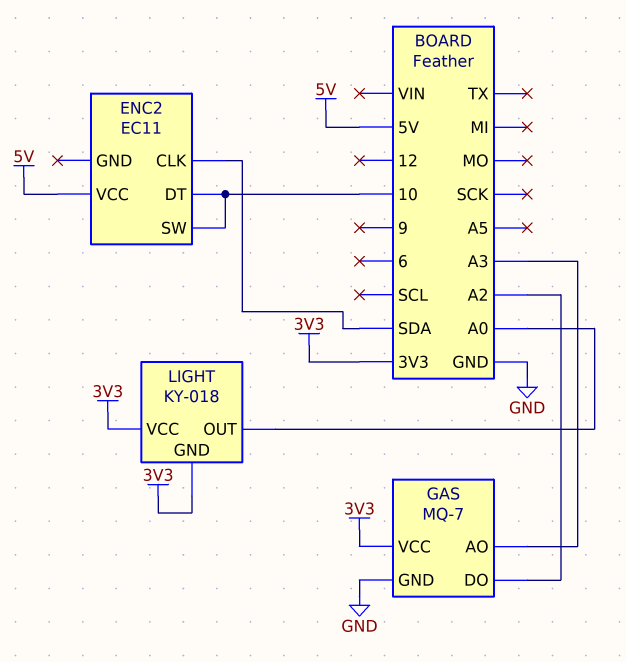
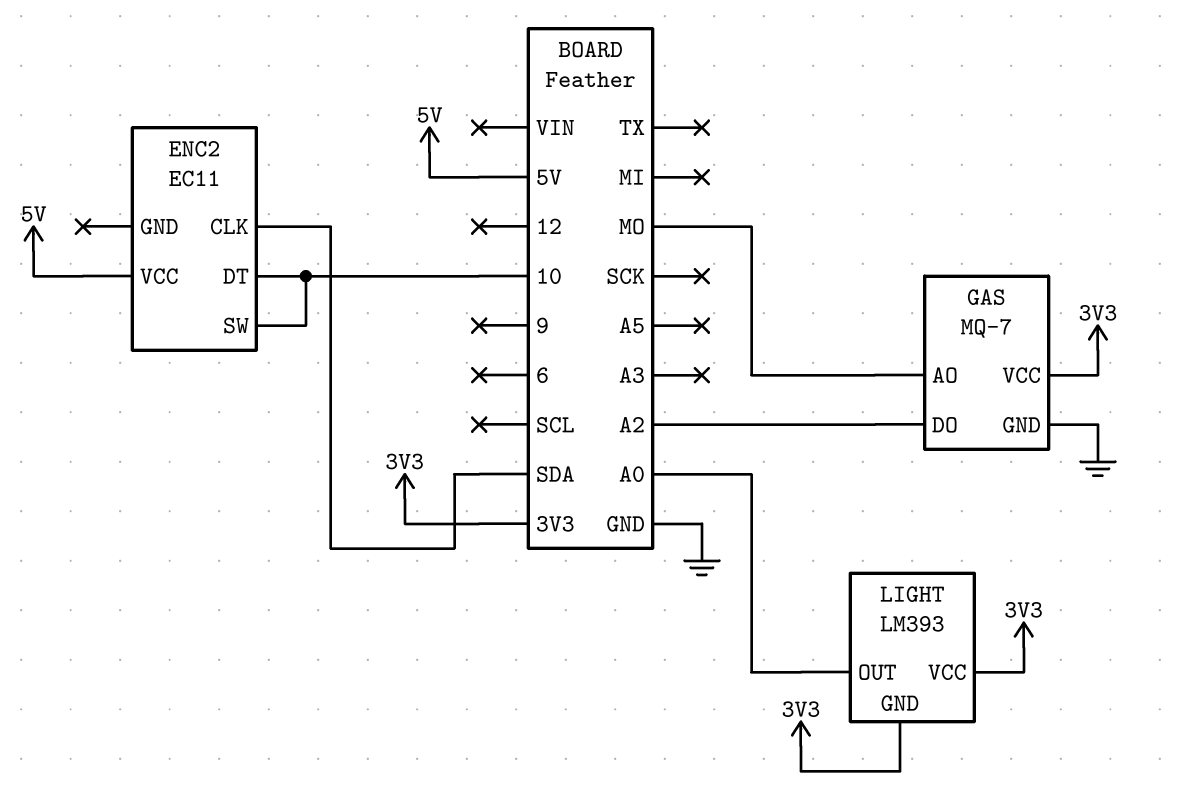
GAS pin AO: A3 -> MO
LIGHT: KY-018 -> LM393

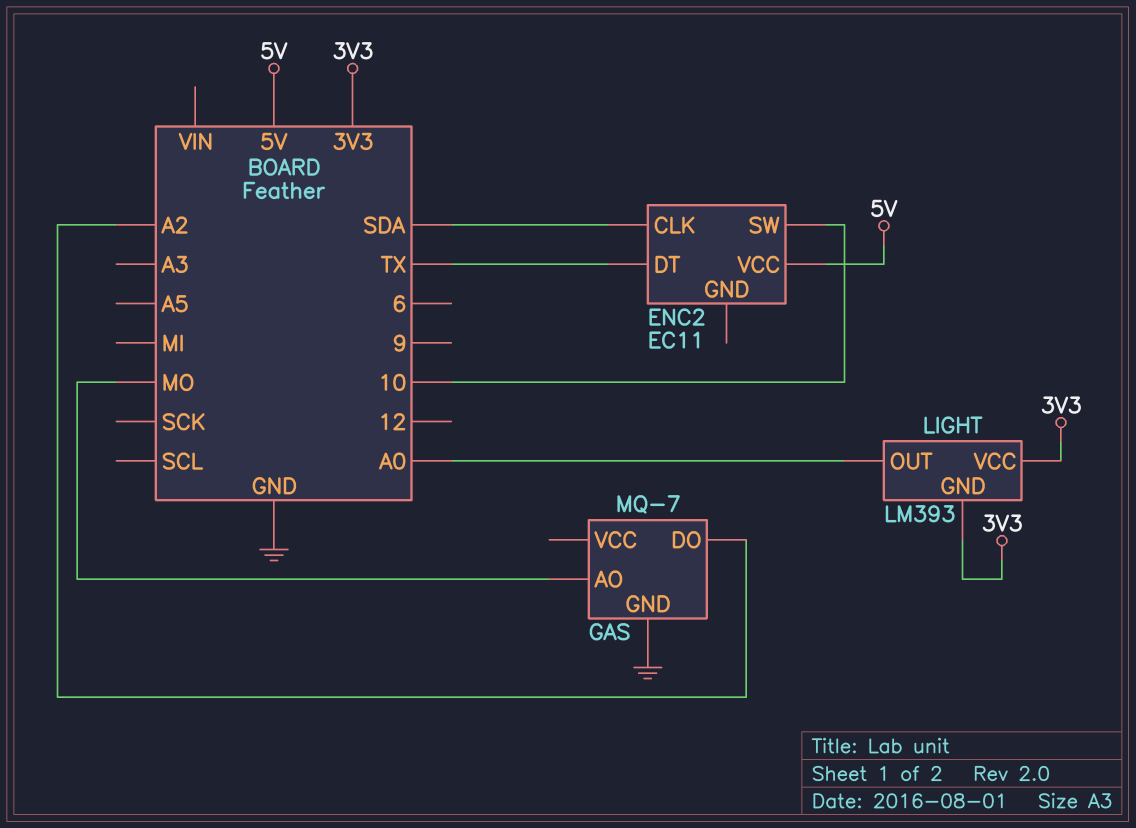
ENC2 pin DT: 10 -> TX
GAS pin VCC: 3V3 -> none

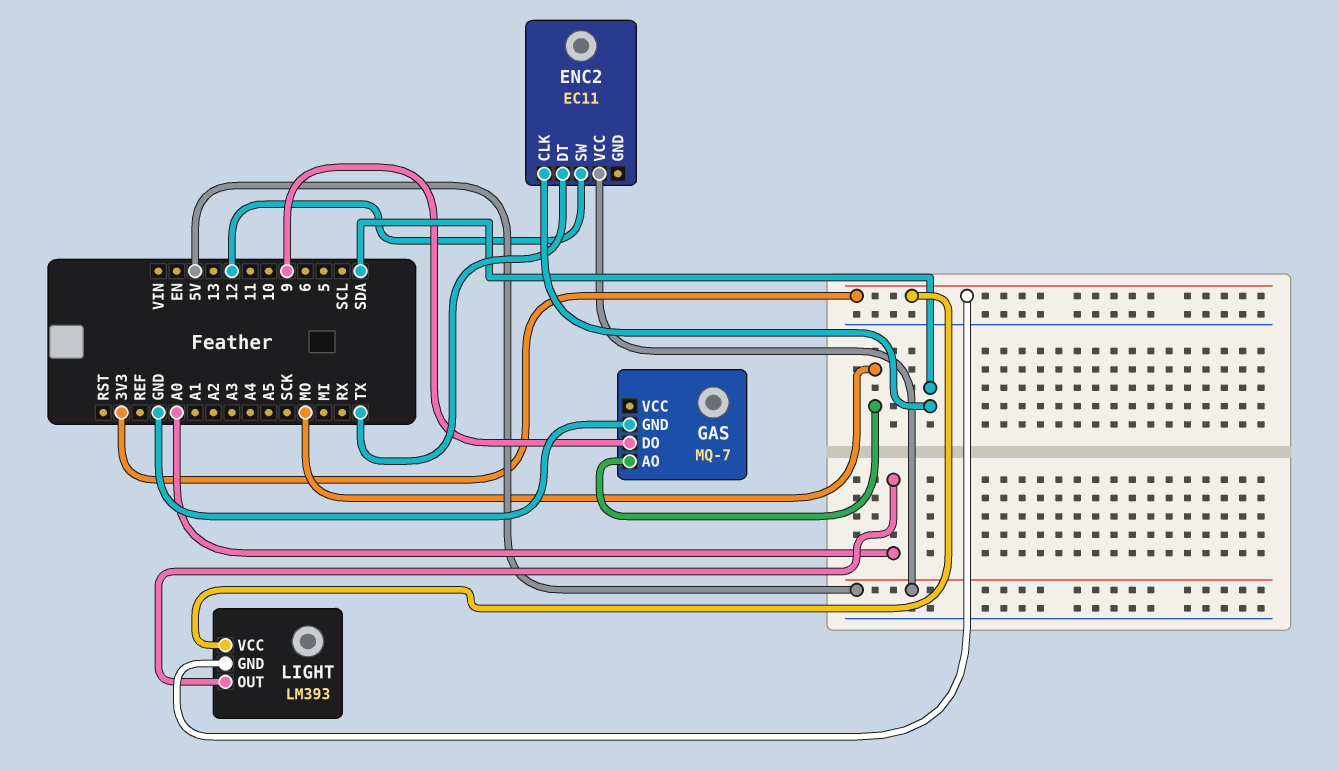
ENC2 pin SW: 10 -> 12
GAS pin DO: A2 -> 9

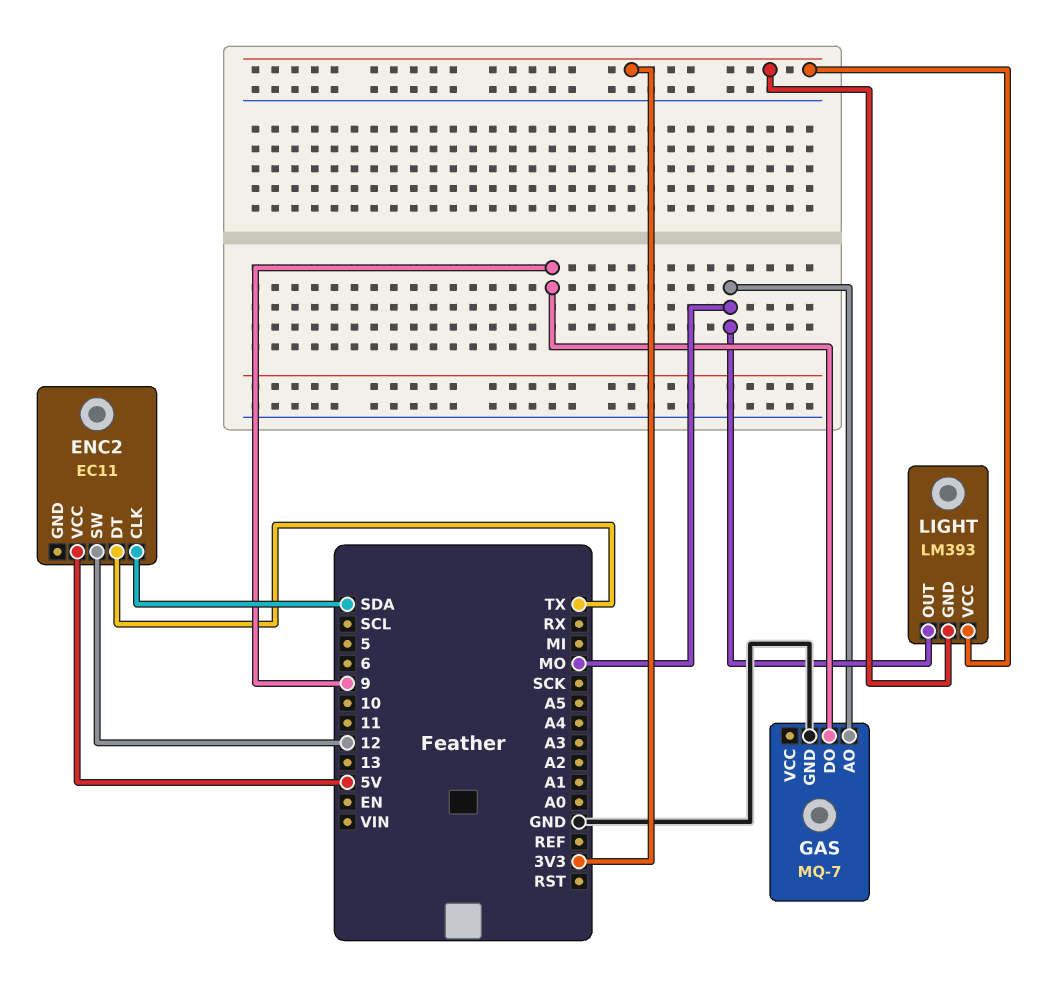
LIGHT pin OUT: A0 -> MO

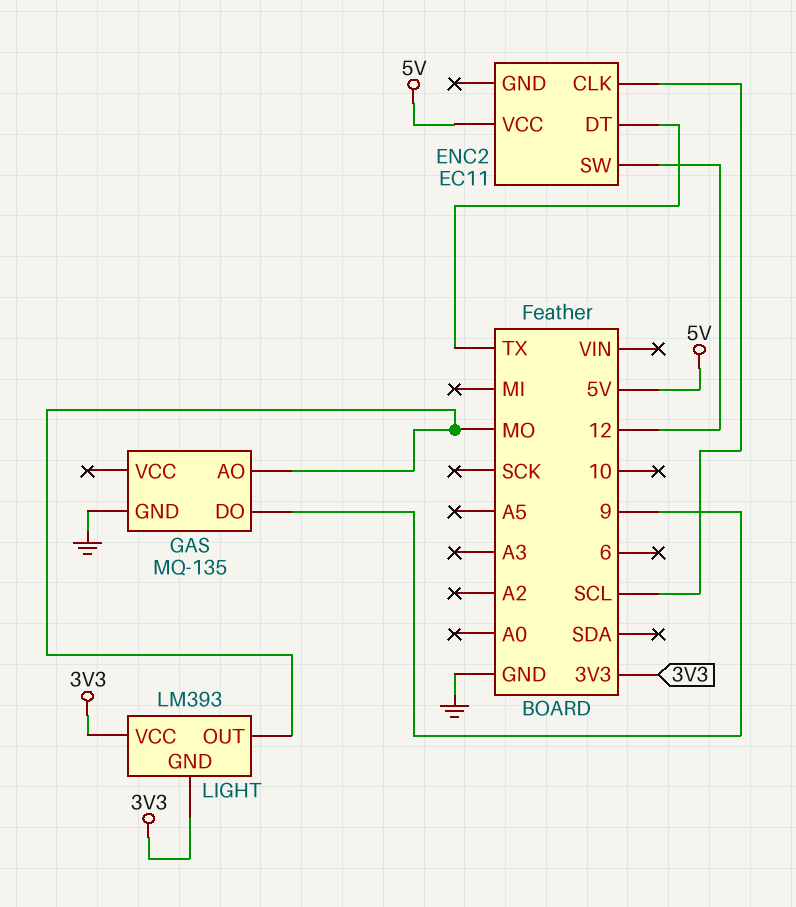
ENC2 pin CLK: SDA -> SCL
GAS: MQ-7 -> MQ-135

